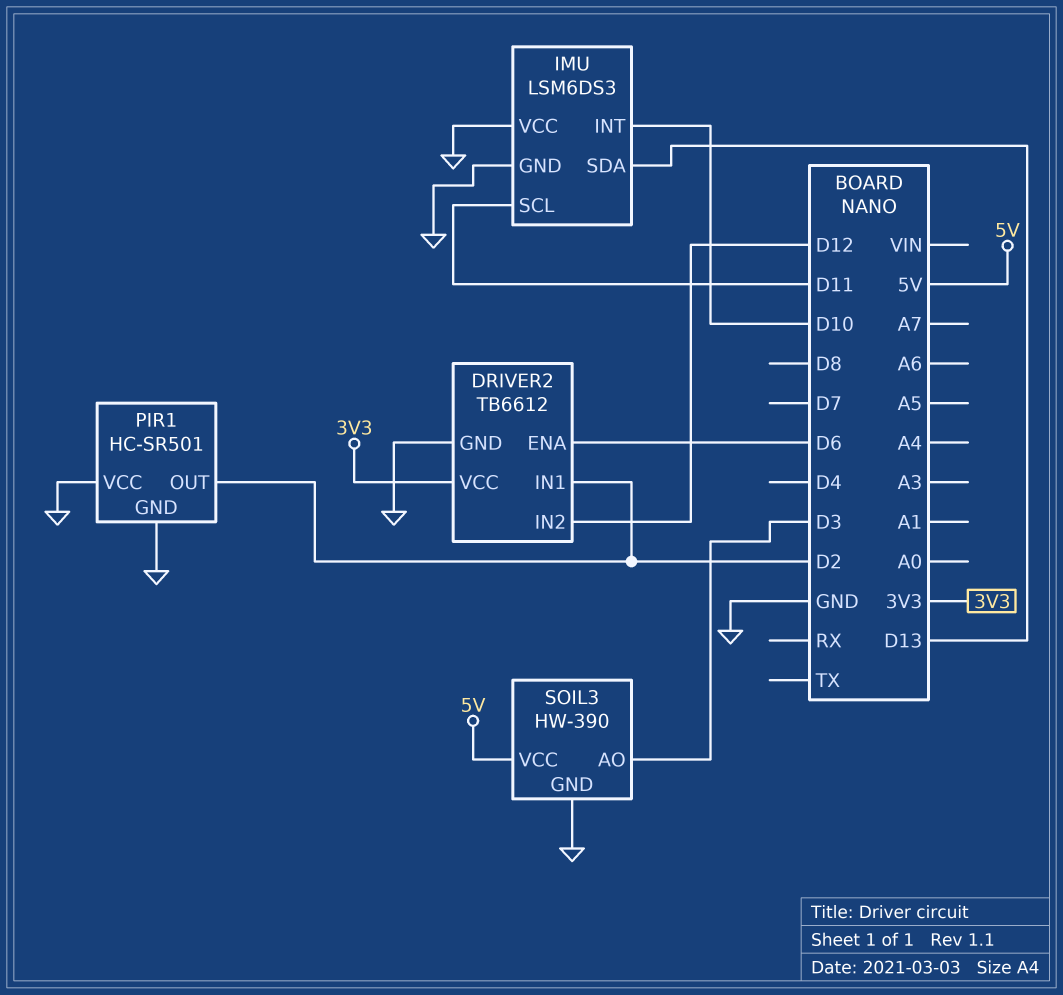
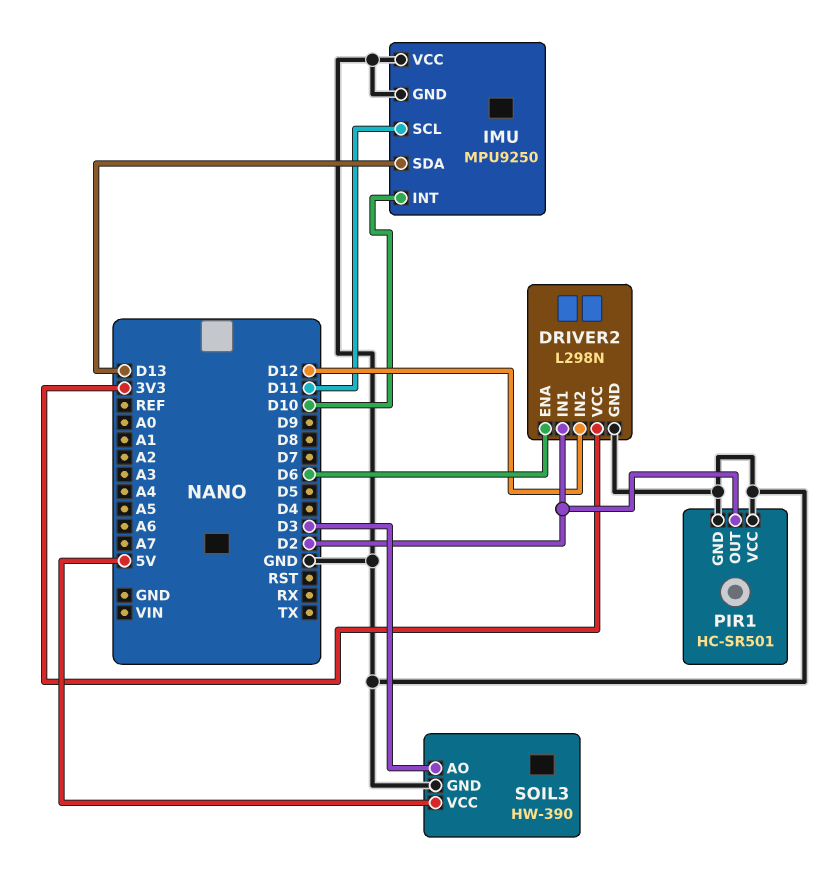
DRIVER2: TB6612 -> L298N
IMU: LSM6DS3 -> MPU9250

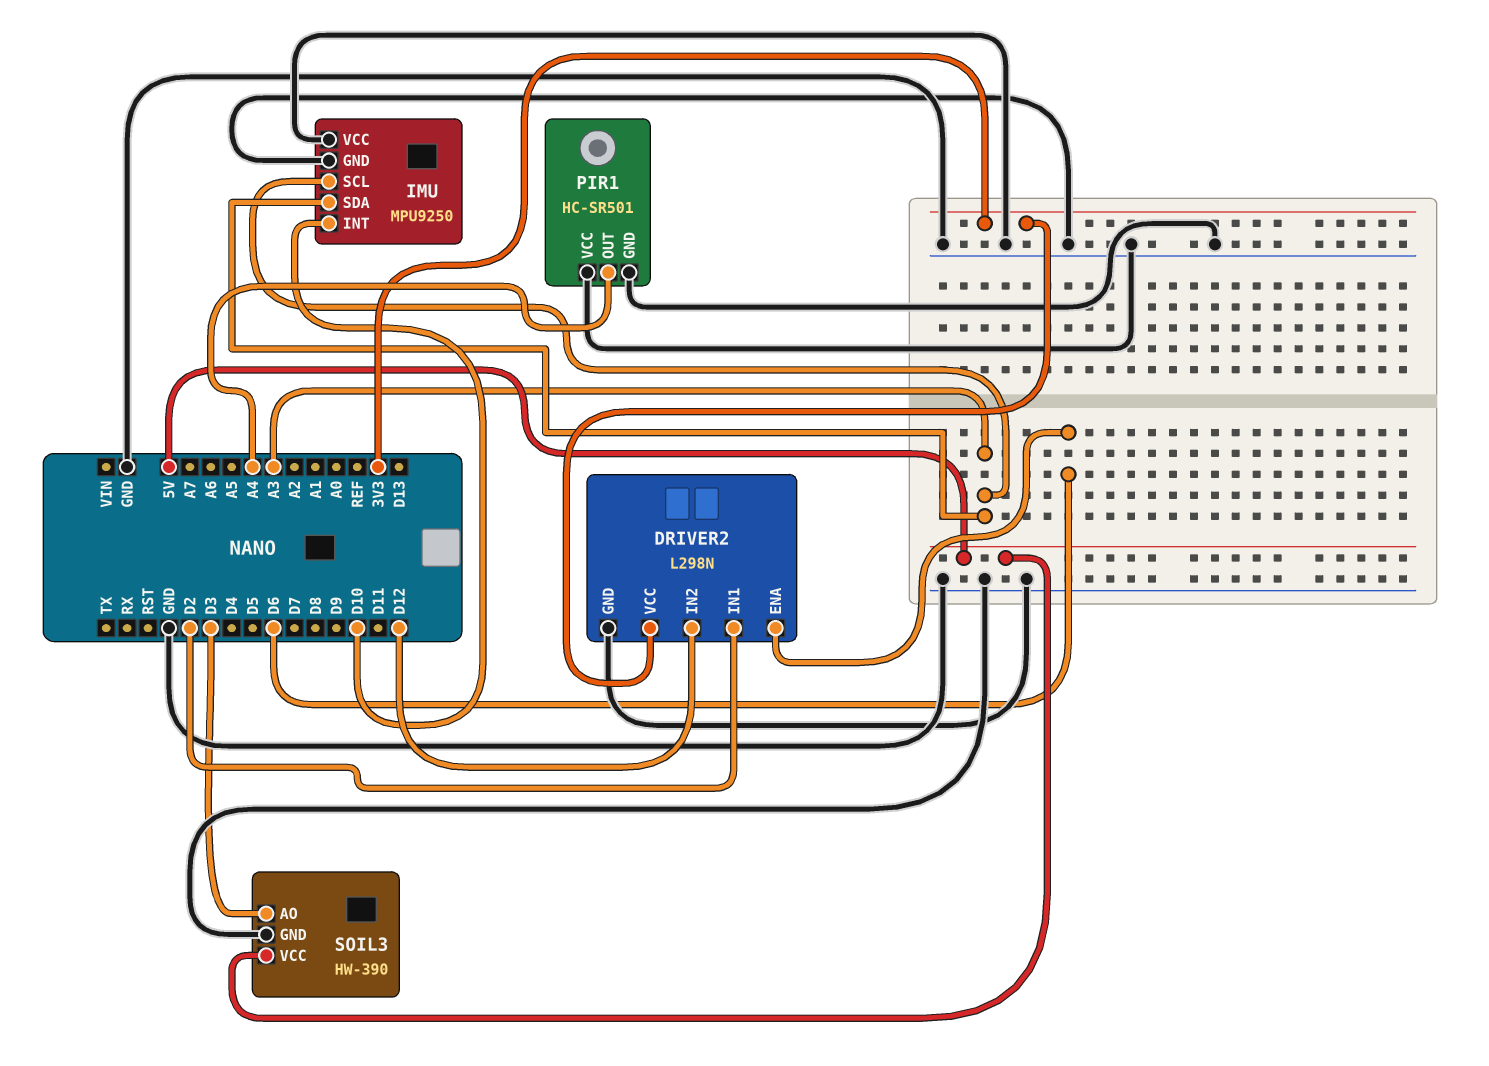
IMU pin SCL: D11 -> A3
IMU pin SDA: D13 -> A3
PIR1 pin OUT: D2 -> A4

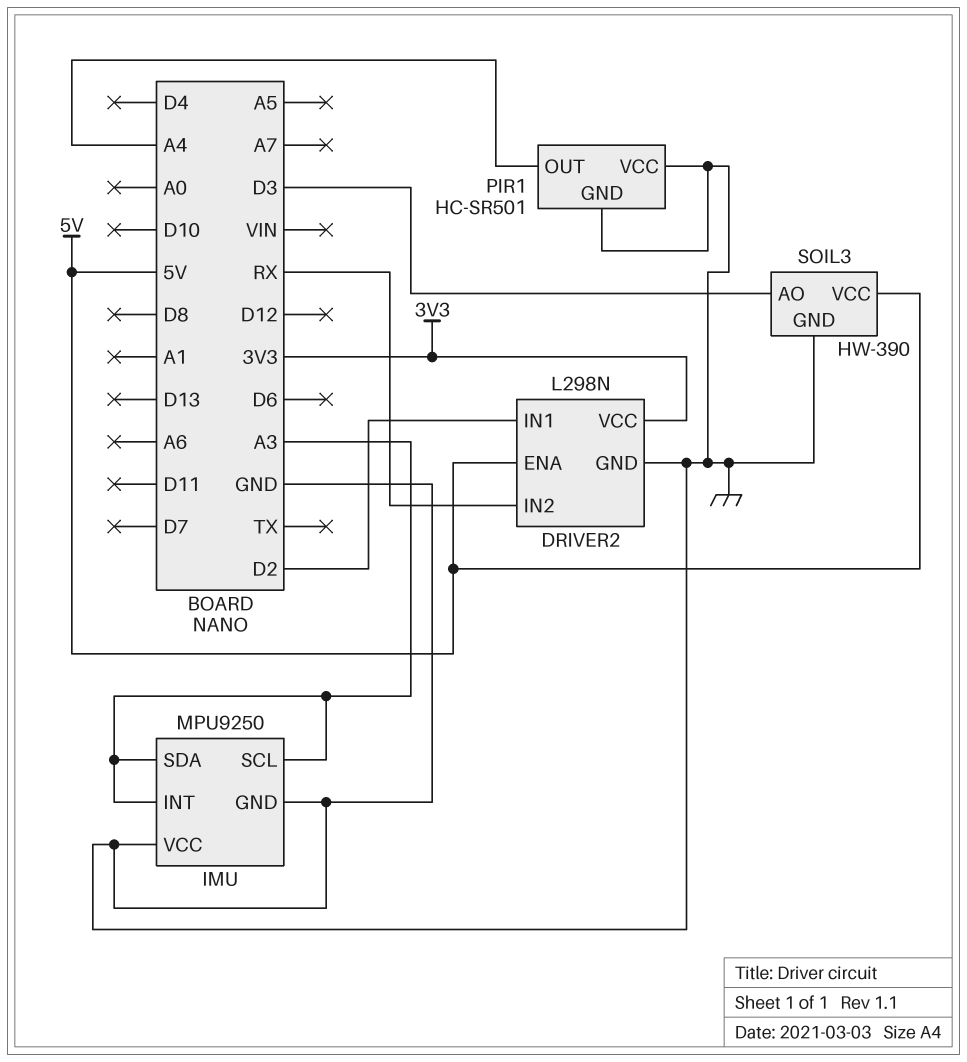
DRIVER2 pin ENA: D6 -> 5V
DRIVER2 pin IN2: D12 -> RX
IMU pin INT: D10 -> A3

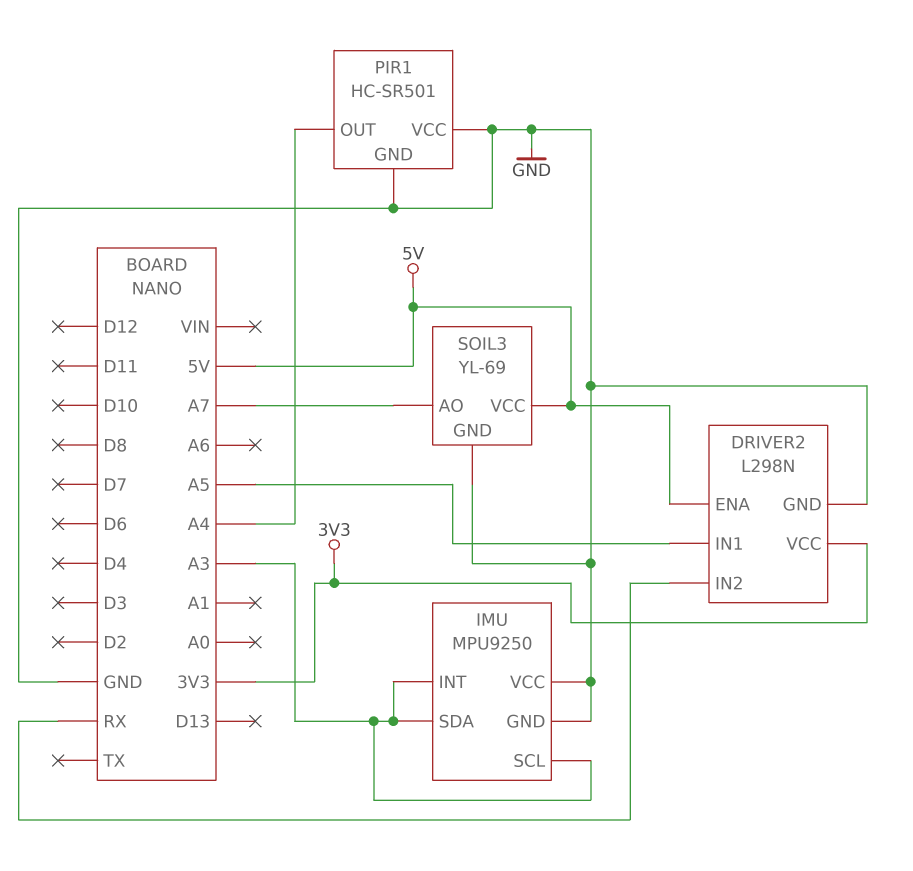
DRIVER2 pin IN1: D2 -> A5
SOIL3: HW-390 -> YL-69
SOIL3 pin AO: D3 -> A7

